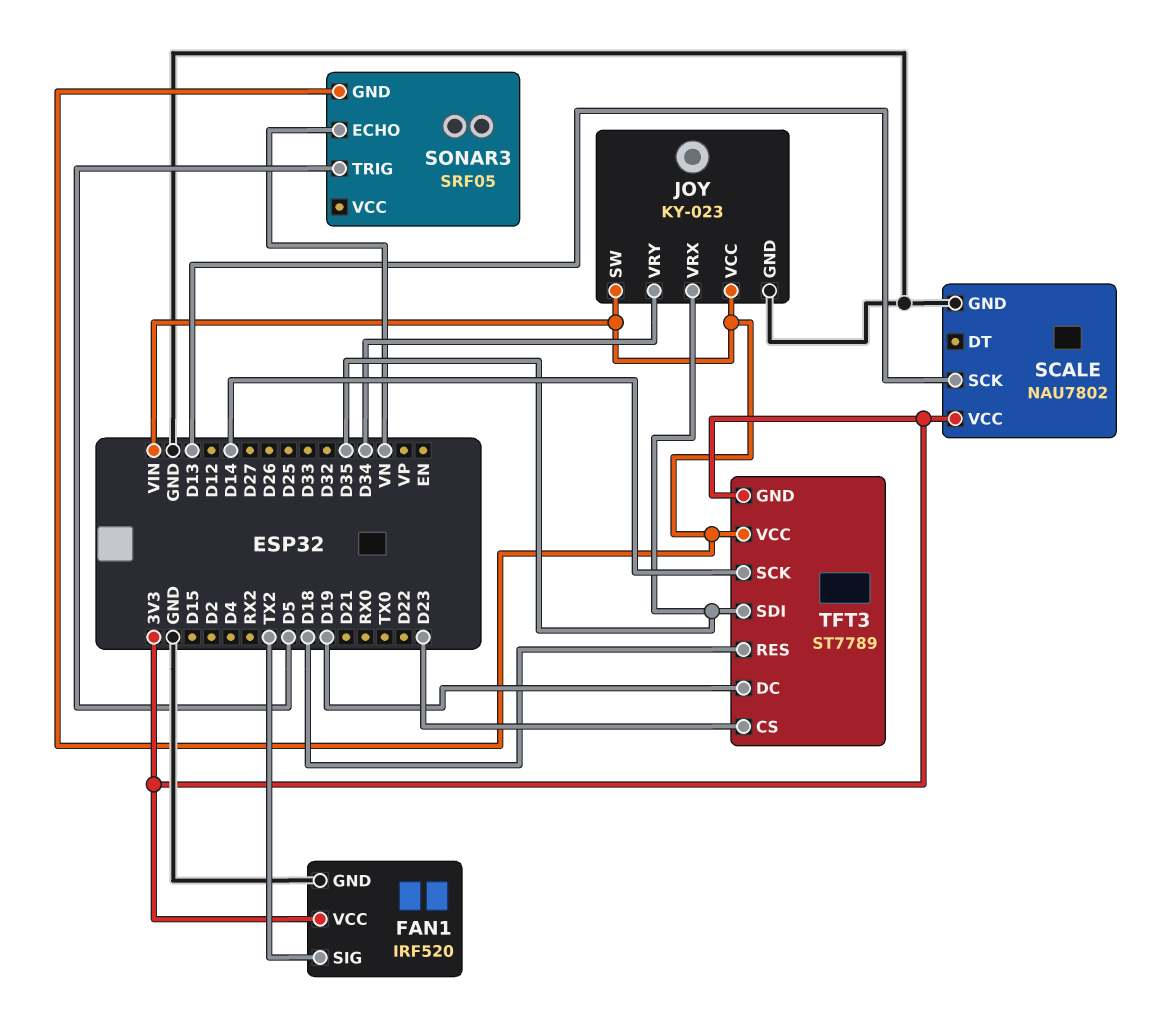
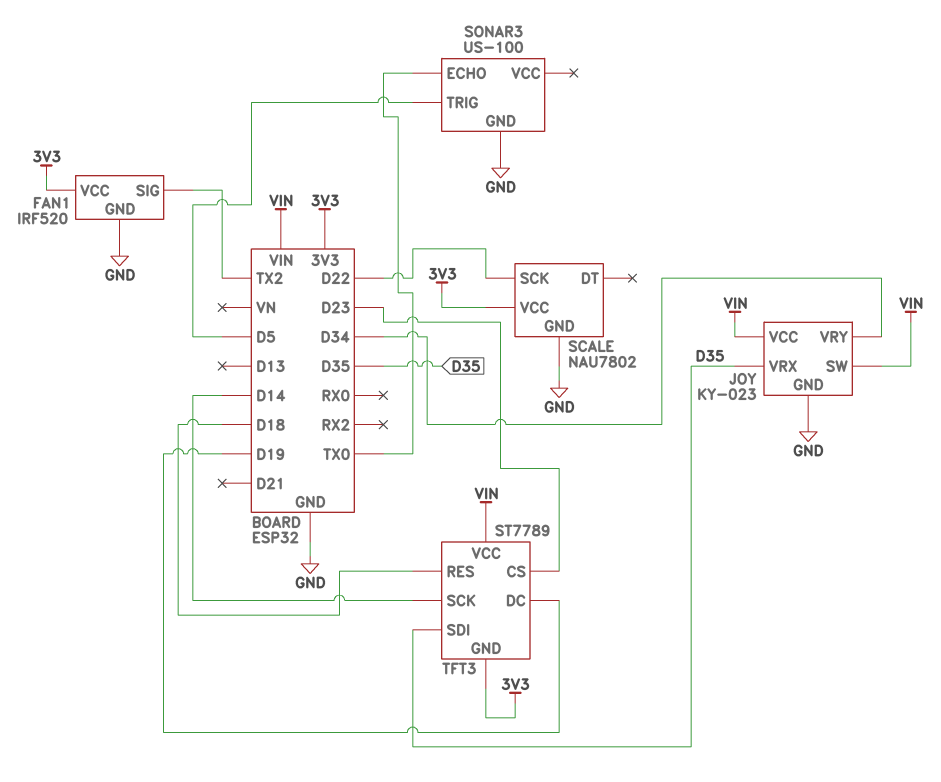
SCALE pin SCK: D13 -> D22
SONAR3: SRF05 -> US-100
SONAR3 pin ECHO: VN -> TX0
SONAR3 pin GND: VIN -> GND

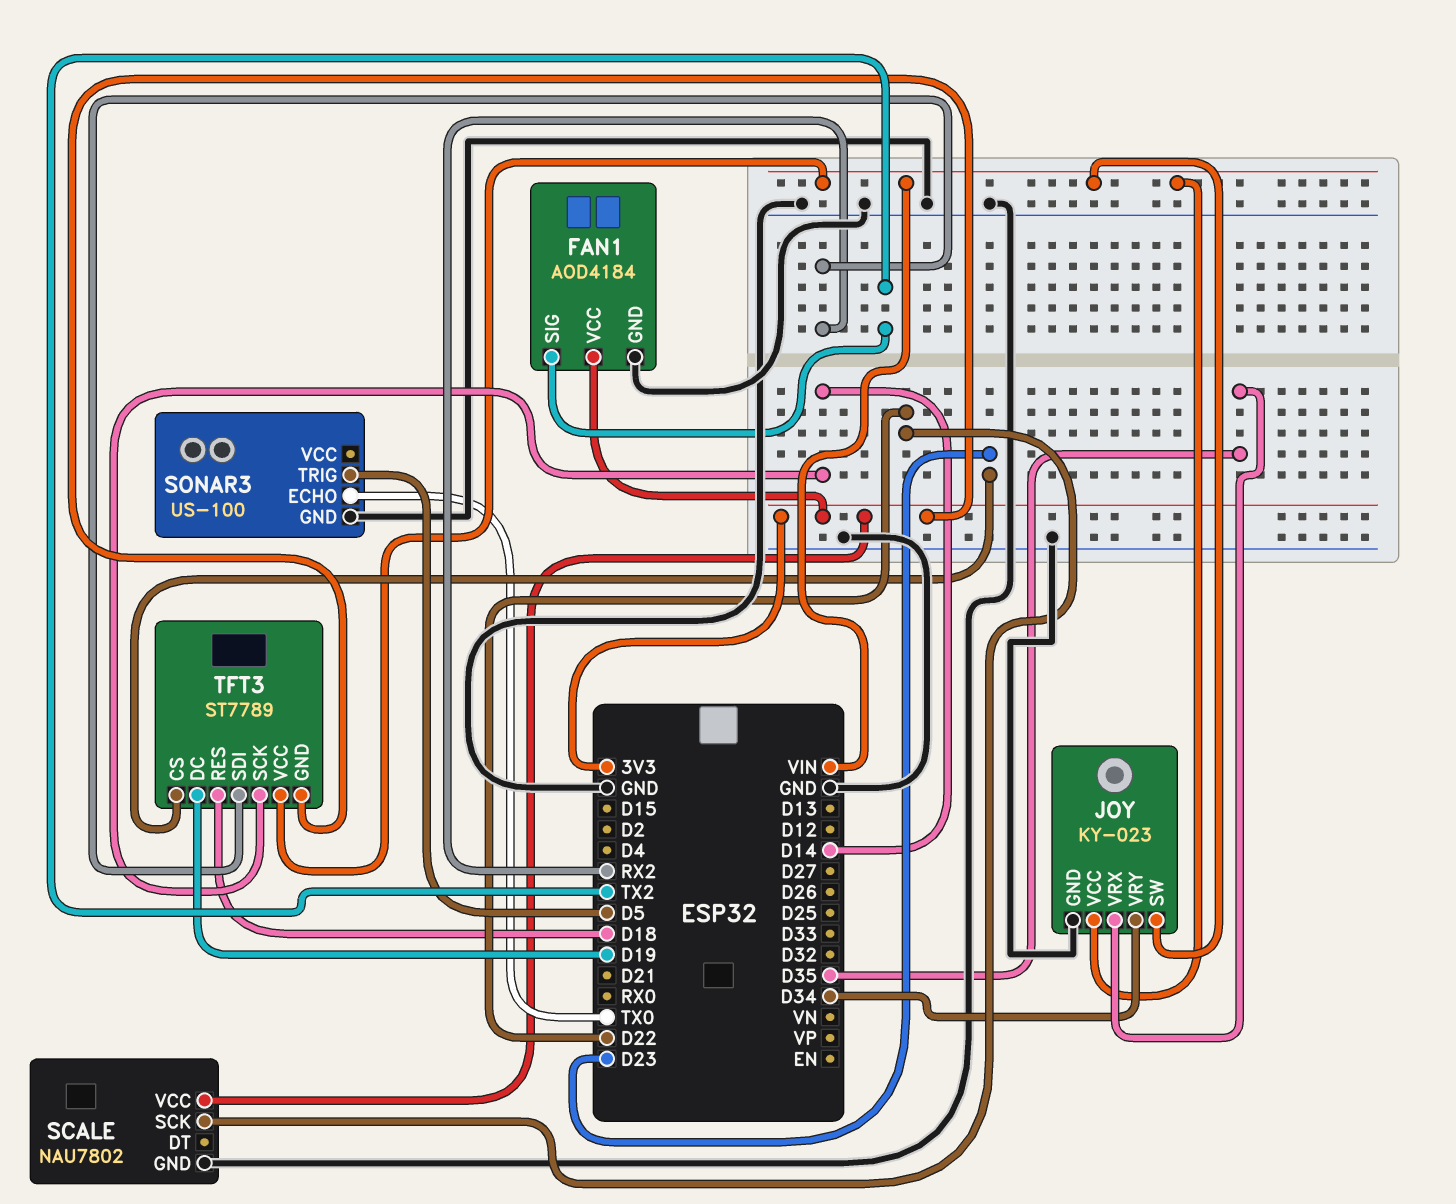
FAN1: IRF520 -> AOD4184
TFT3 pin SDI: D35 -> RX2

